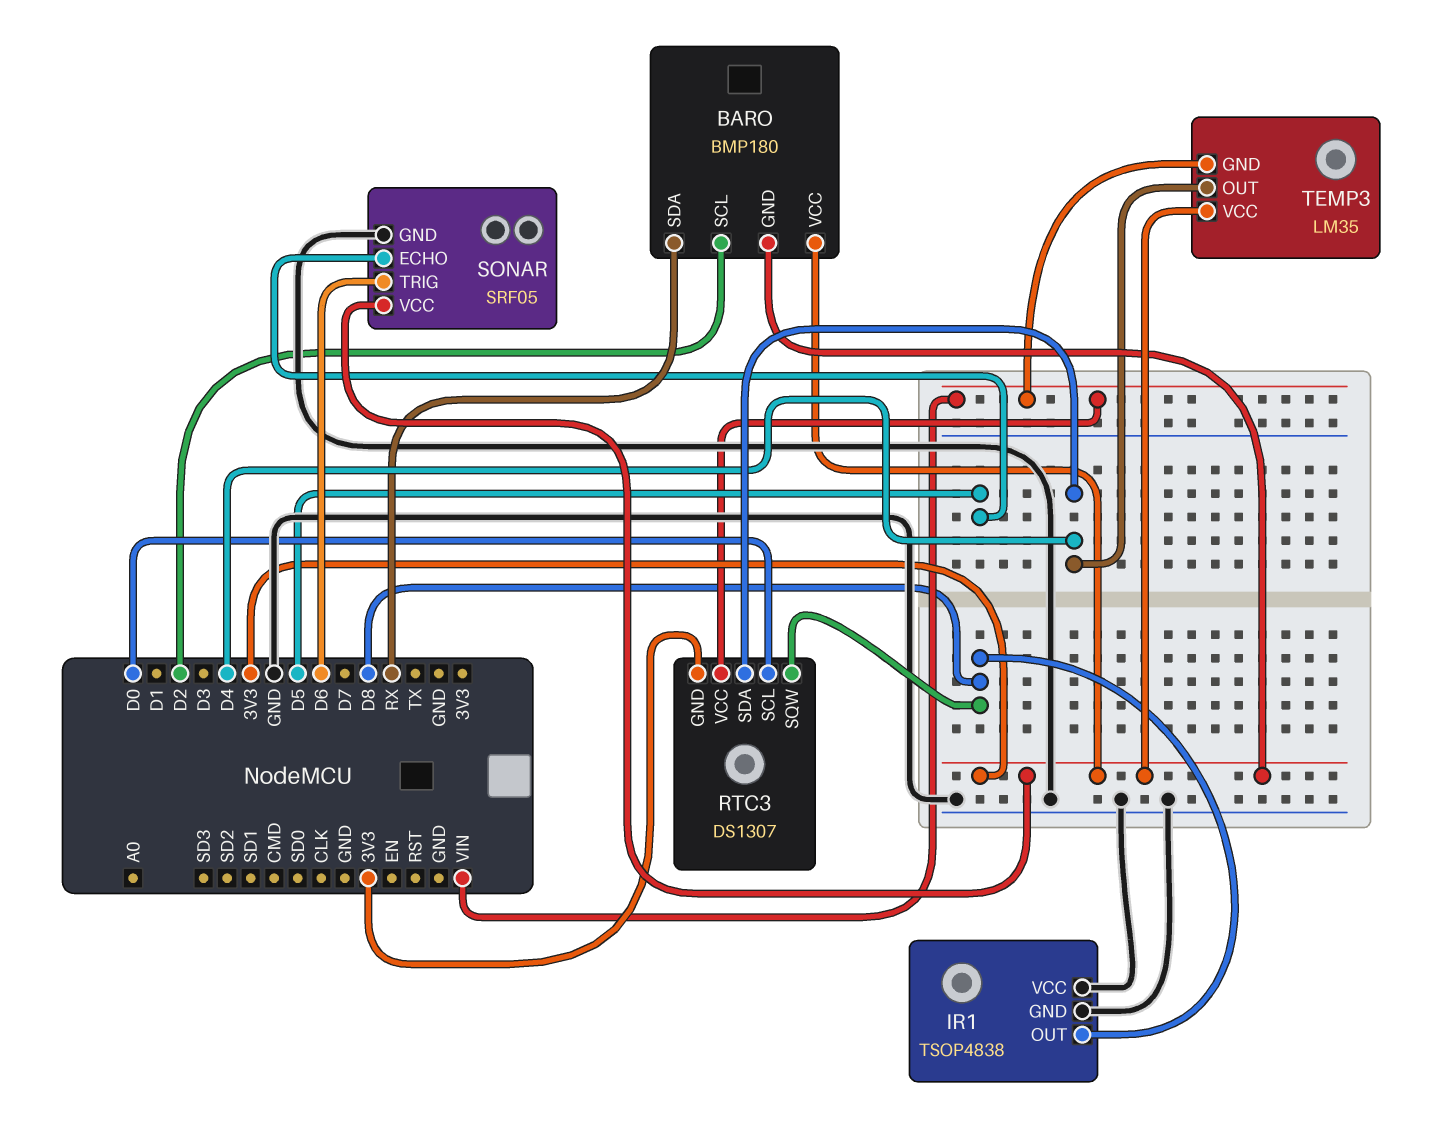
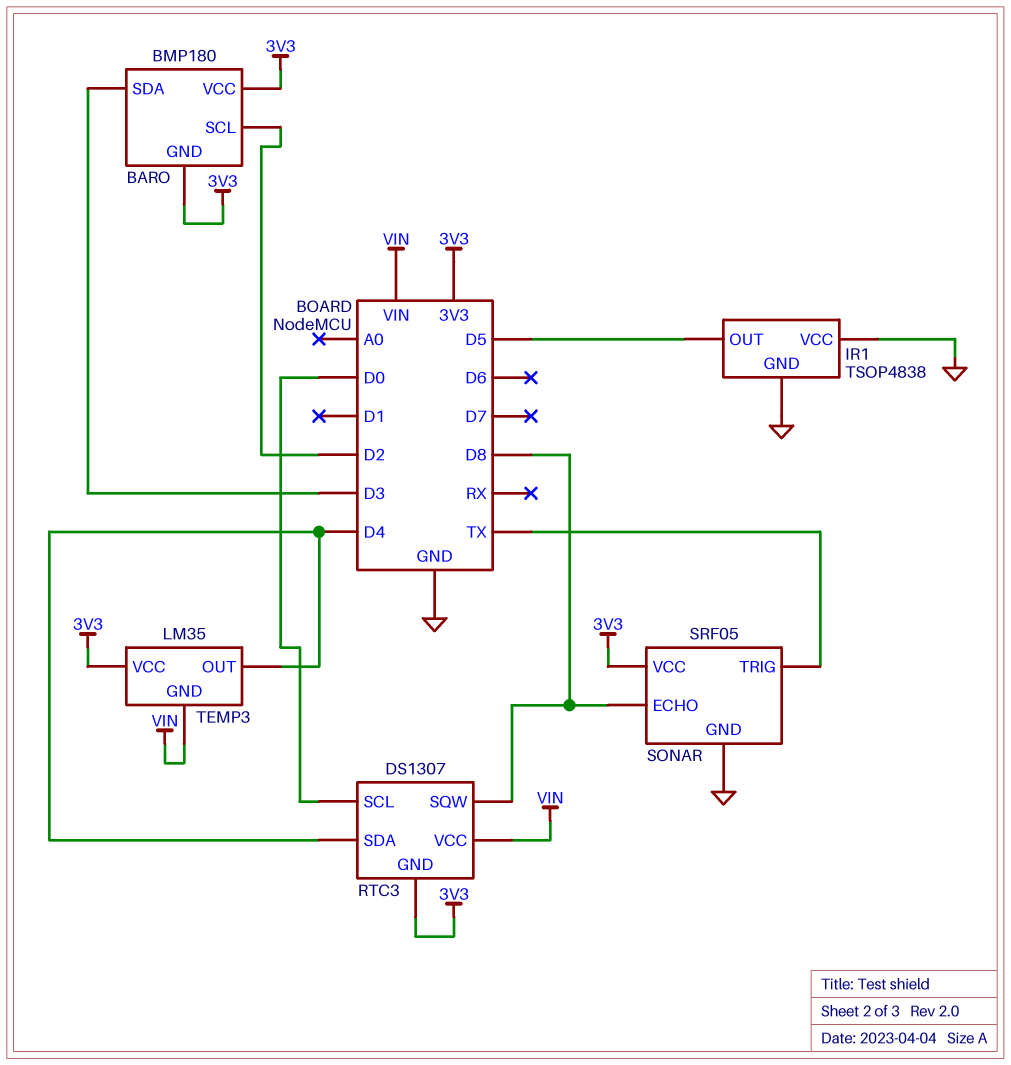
BARO pin SDA: RX -> D3
IR1 pin OUT: D8 -> D5
SONAR pin ECHO: D5 -> D8
SONAR pin TRIG: D6 -> TX

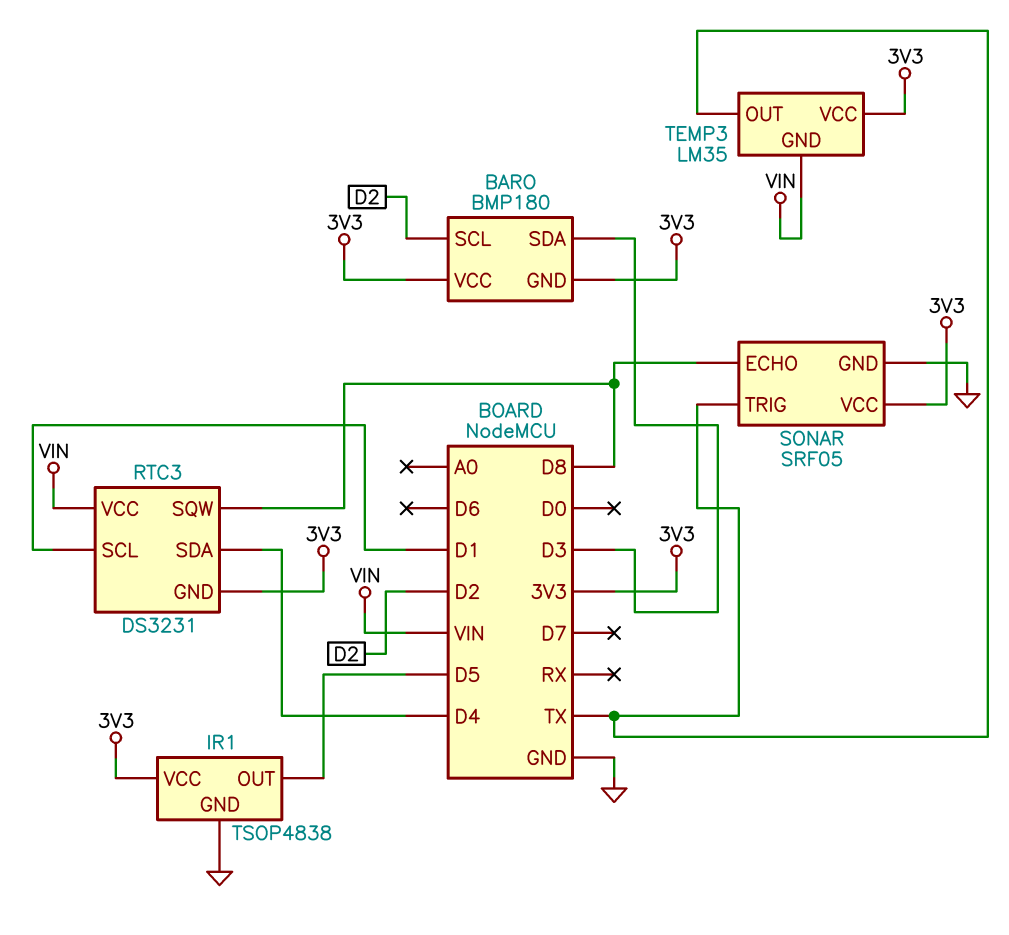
IR1 pin VCC: GND -> 3V3
RTC3: DS1307 -> DS3231
RTC3 pin SCL: D0 -> D1
TEMP3 pin OUT: D4 -> TX

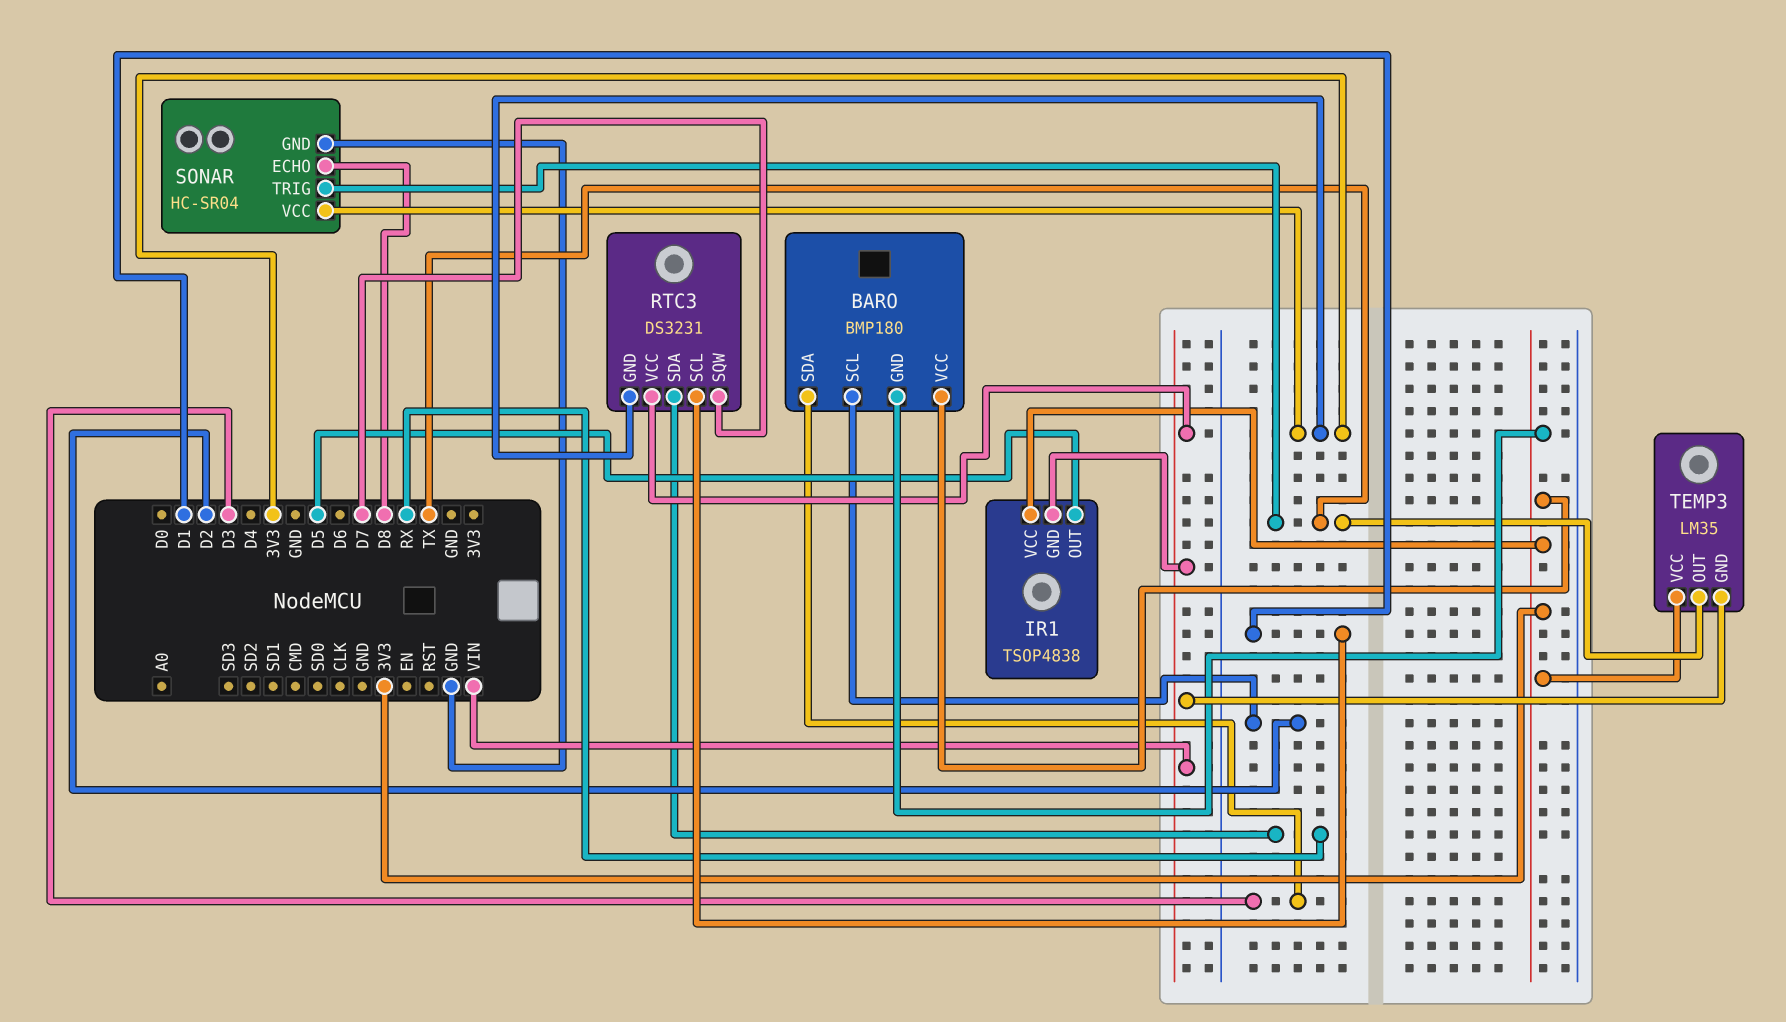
IR1 pin GND: GND -> VIN
RTC3 pin SDA: D4 -> RX
RTC3 pin SQW: D8 -> D7
SONAR: SRF05 -> HC-SR04

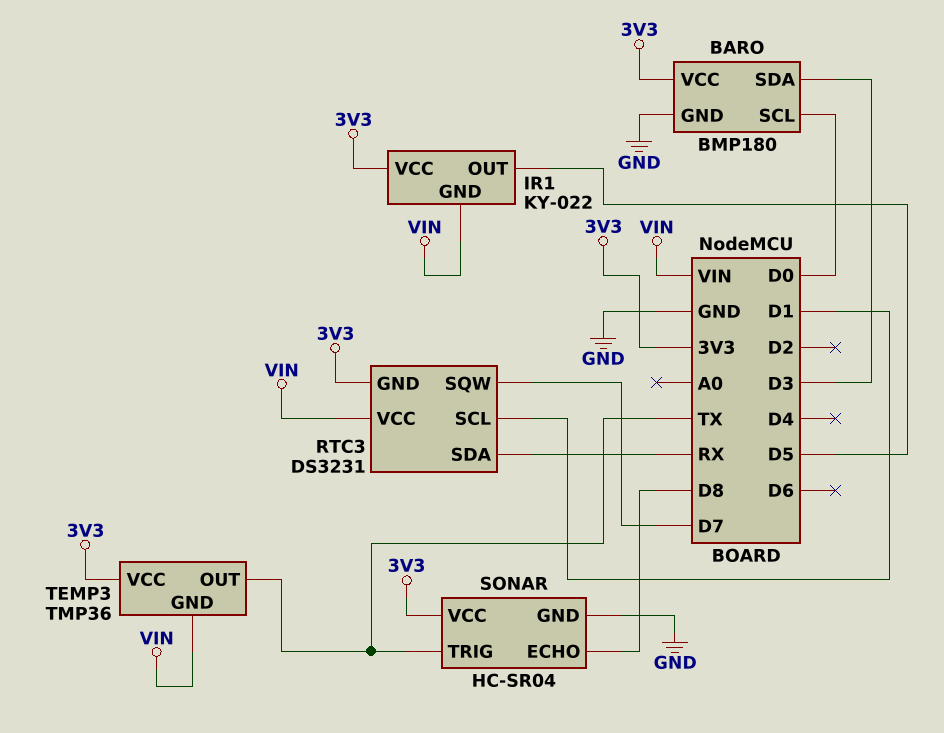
BARO pin GND: 3V3 -> GND
BARO pin SCL: D2 -> D0
IR1: TSOP4838 -> KY-022
TEMP3: LM35 -> TMP36

